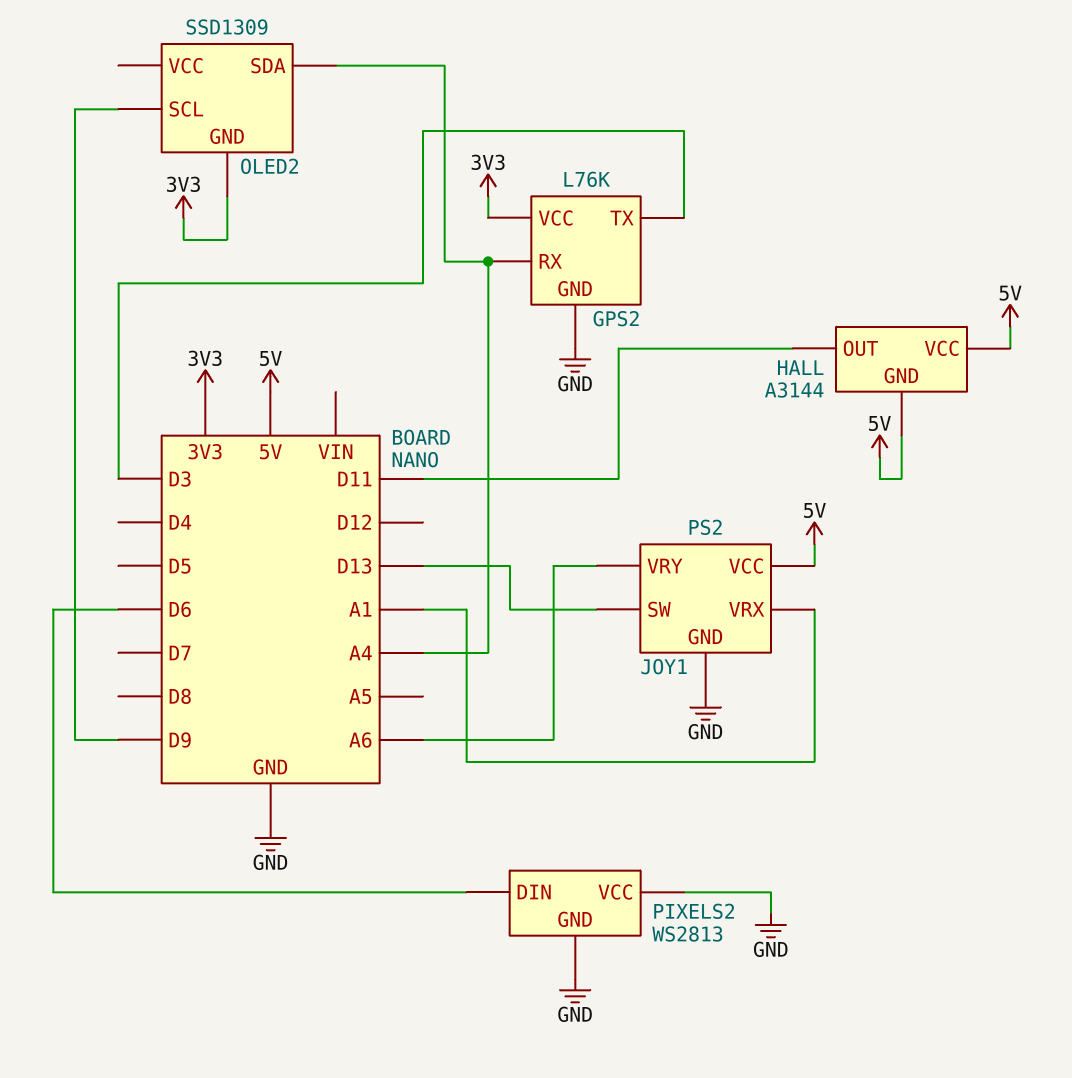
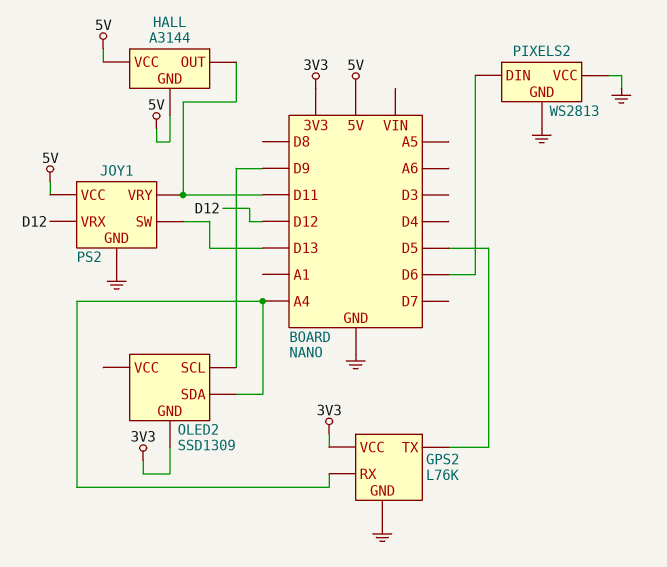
GPS2 pin TX: D3 -> D5
JOY1 pin VRX: A1 -> D12
JOY1 pin VRY: A6 -> D11

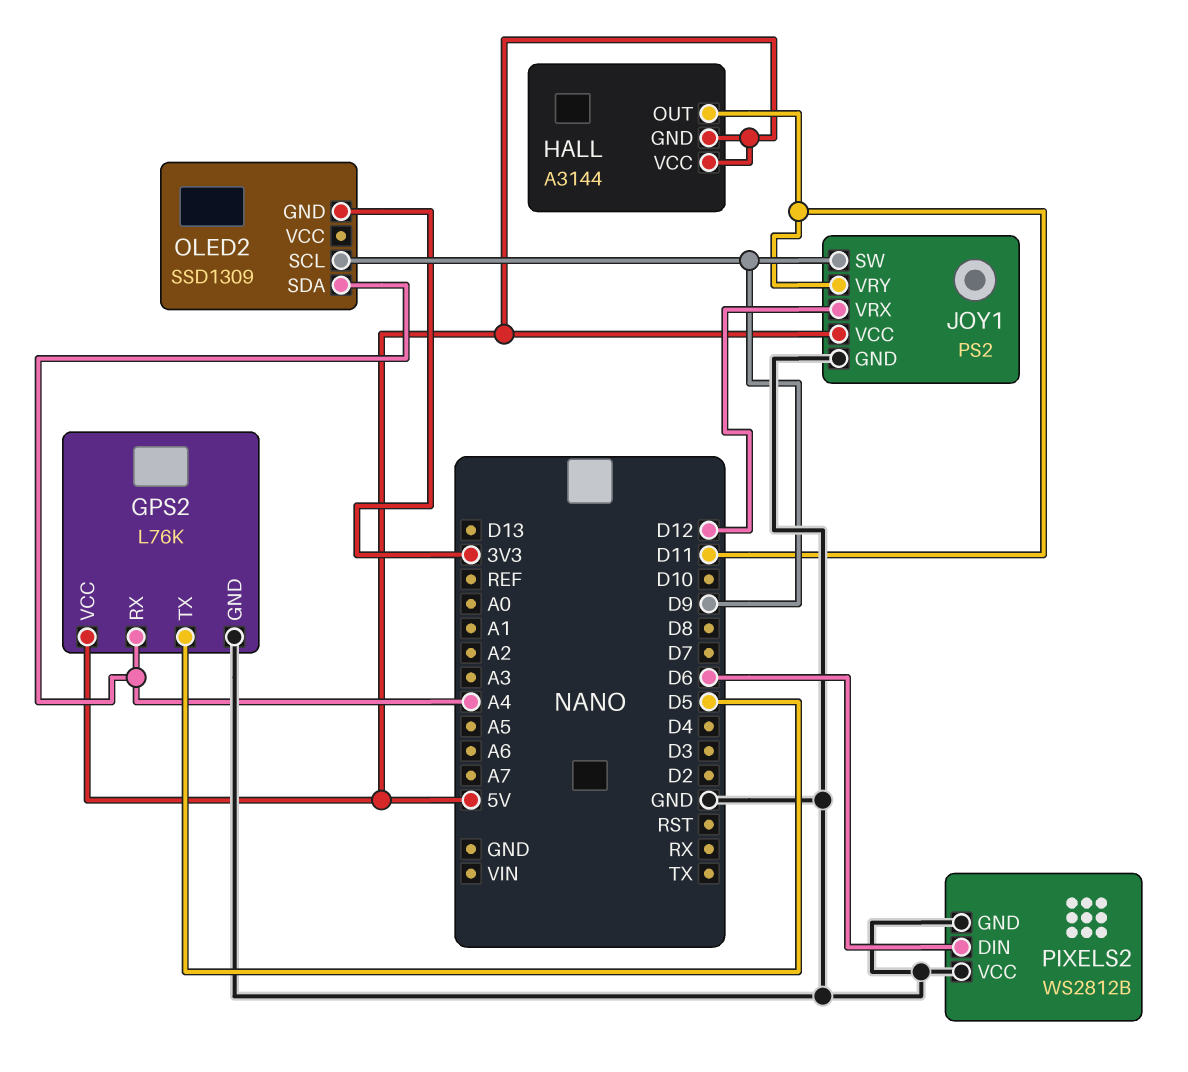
GPS2 pin VCC: 3V3 -> 5V
JOY1 pin SW: D13 -> D9
PIXELS2: WS2813 -> WS2812B

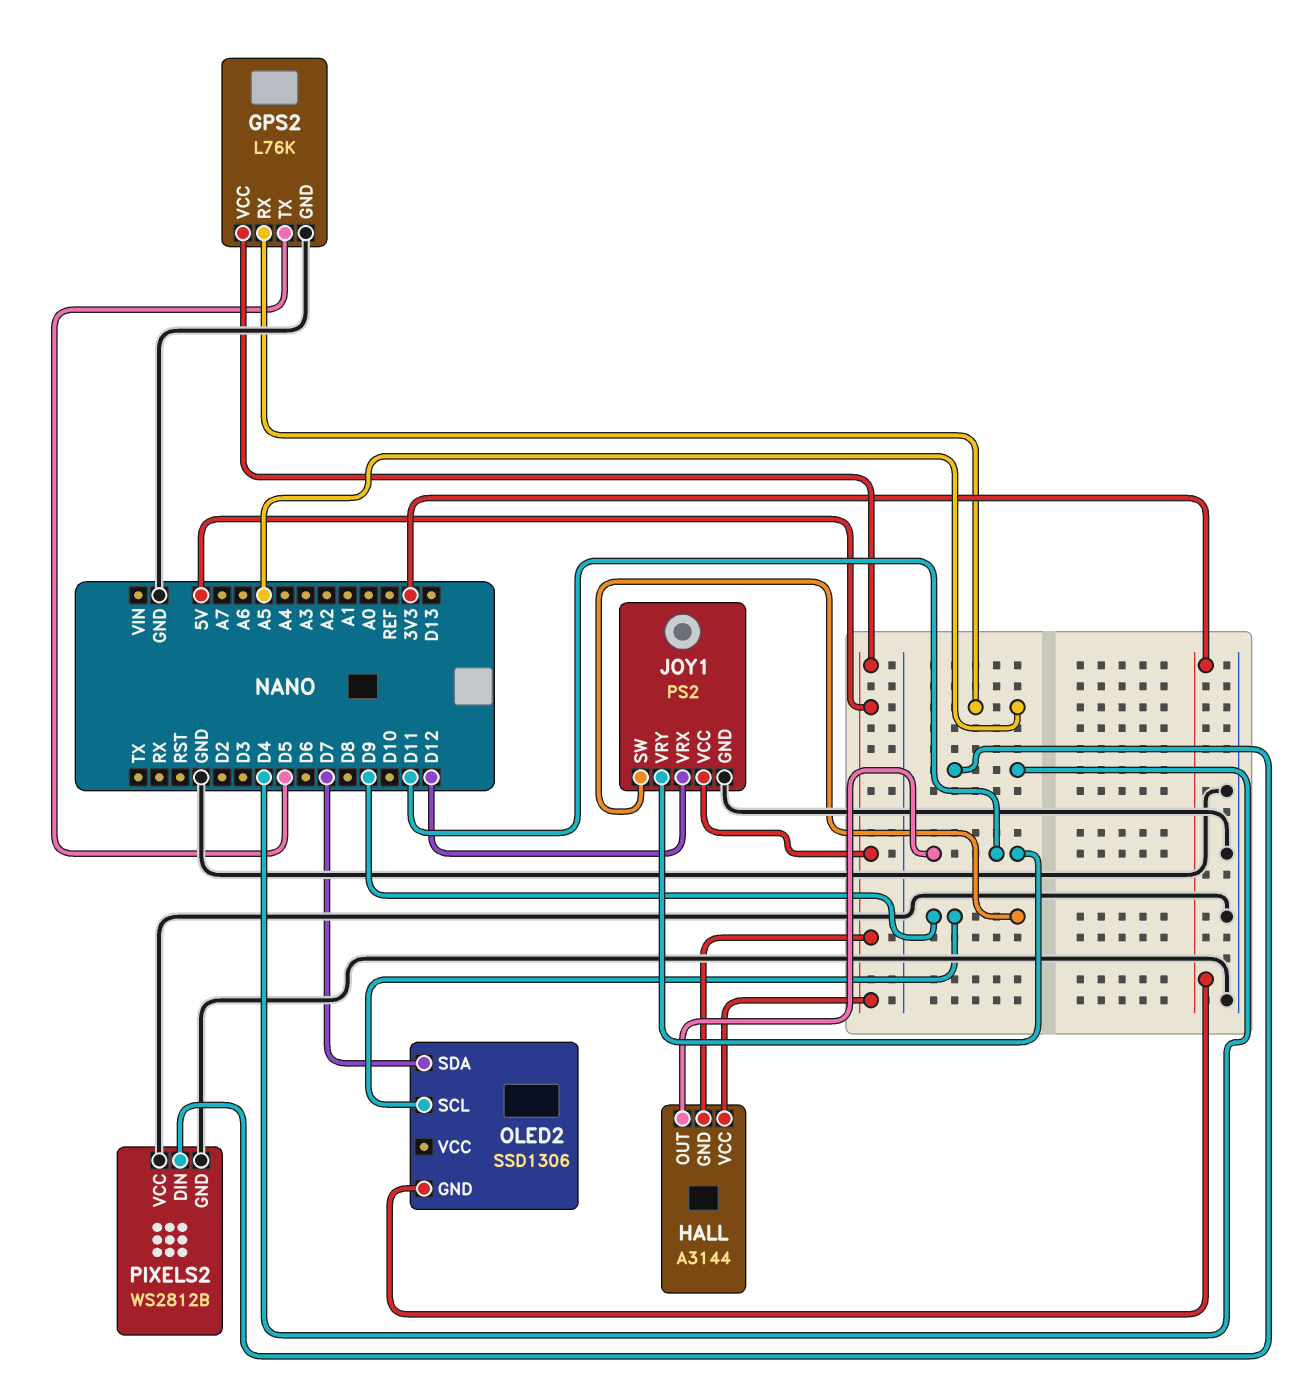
GPS2 pin RX: A4 -> A5
OLED2: SSD1309 -> SSD1306
OLED2 pin SDA: A4 -> D7
PIXELS2 pin DIN: D6 -> D4

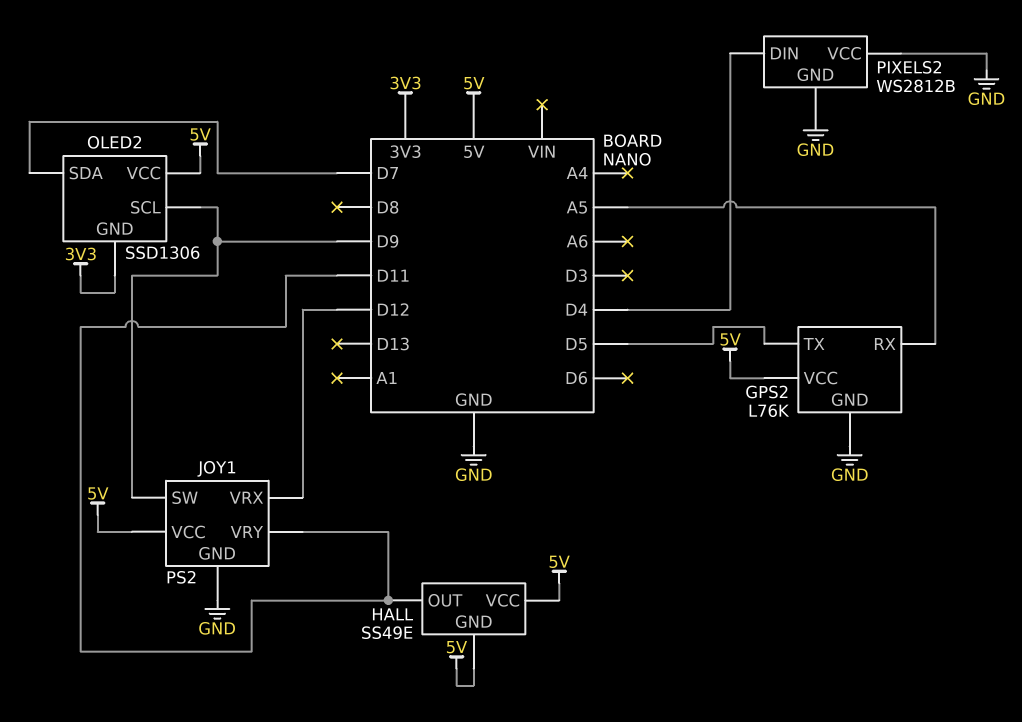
HALL: A3144 -> SS49E
OLED2 pin VCC: none -> 5V

